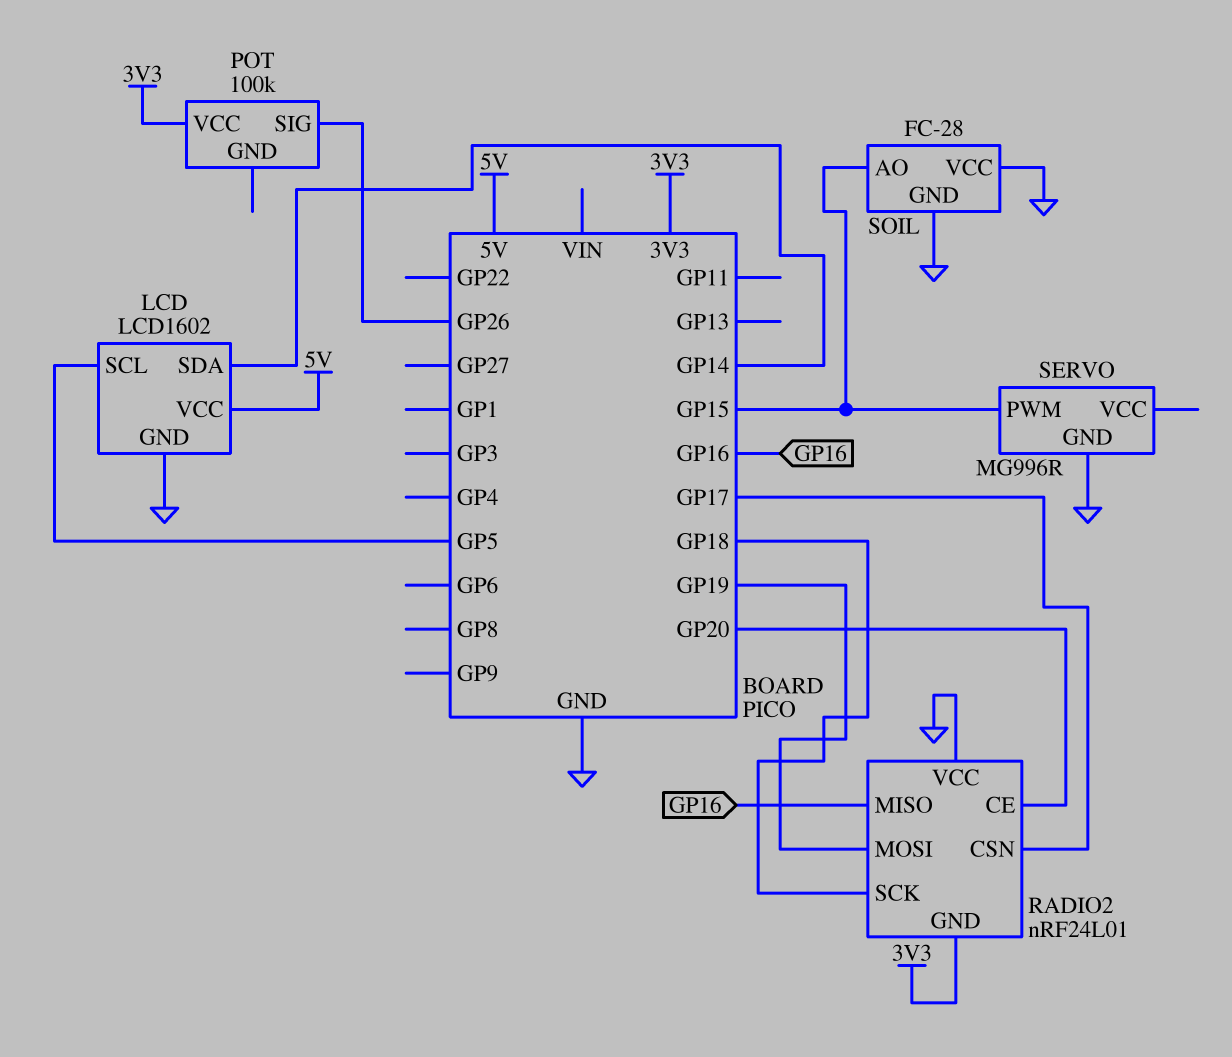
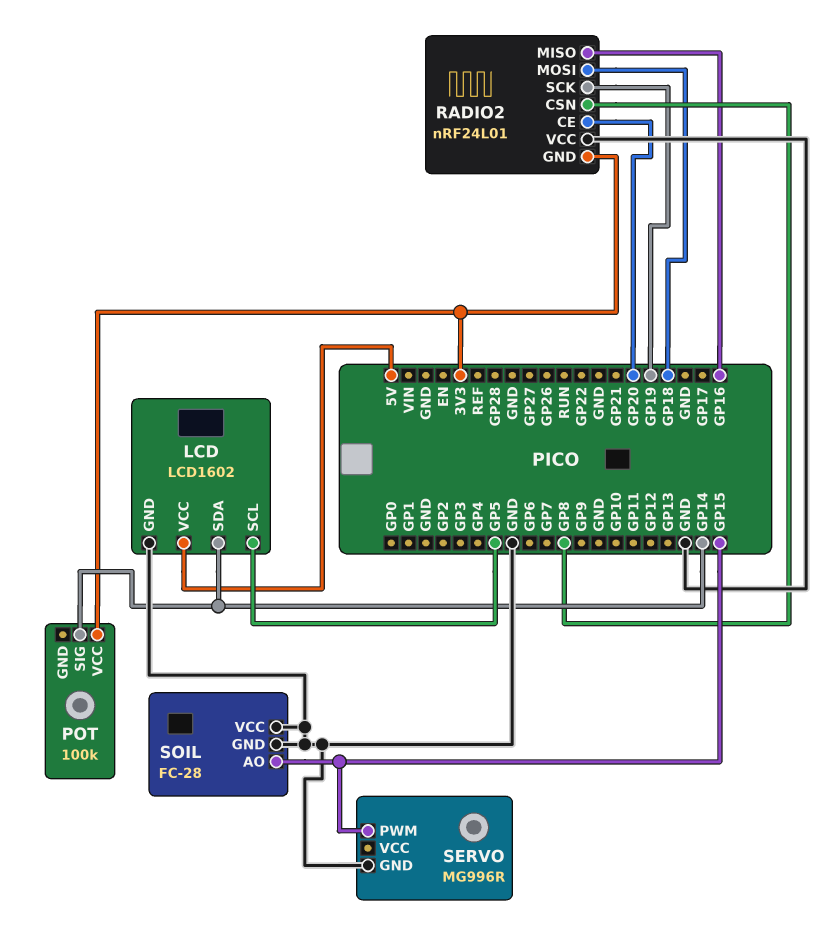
POT pin SIG: GP26 -> GP14
RADIO2 pin CSN: GP17 -> GP8
RADIO2 pin MOSI: GP19 -> GP18
RADIO2 pin SCK: GP18 -> GP19

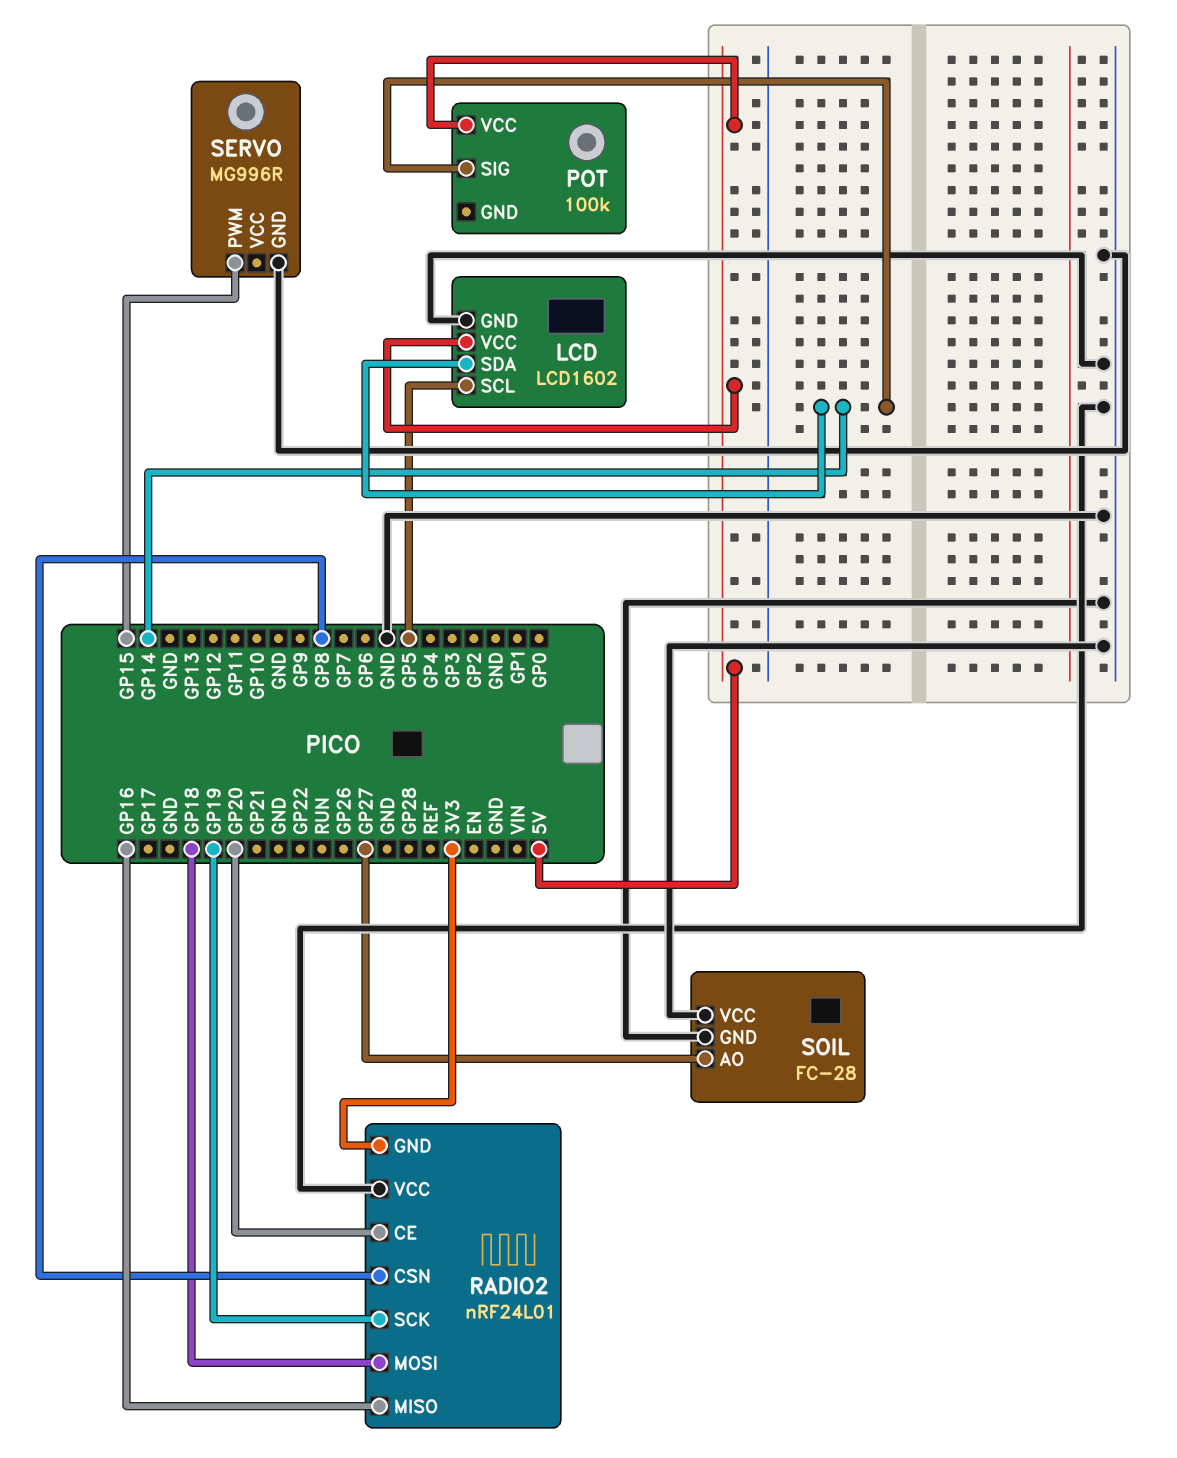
POT pin VCC: 3V3 -> 5V
SOIL pin AO: GP15 -> GP27

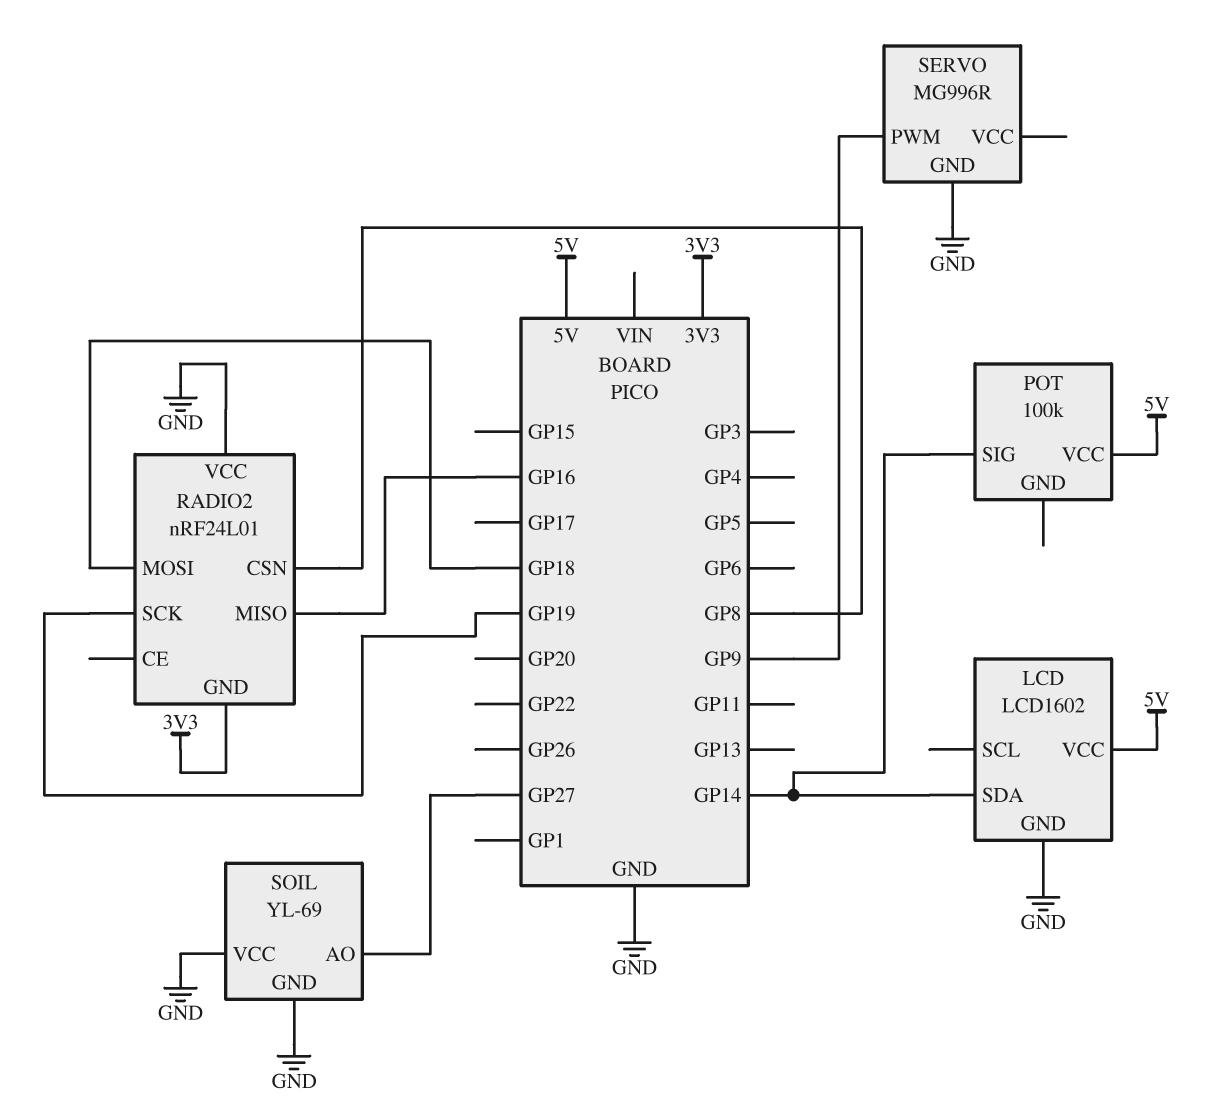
LCD pin SCL: GP5 -> none
RADIO2 pin CE: GP20 -> none
SERVO pin PWM: GP15 -> GP9
SOIL: FC-28 -> YL-69

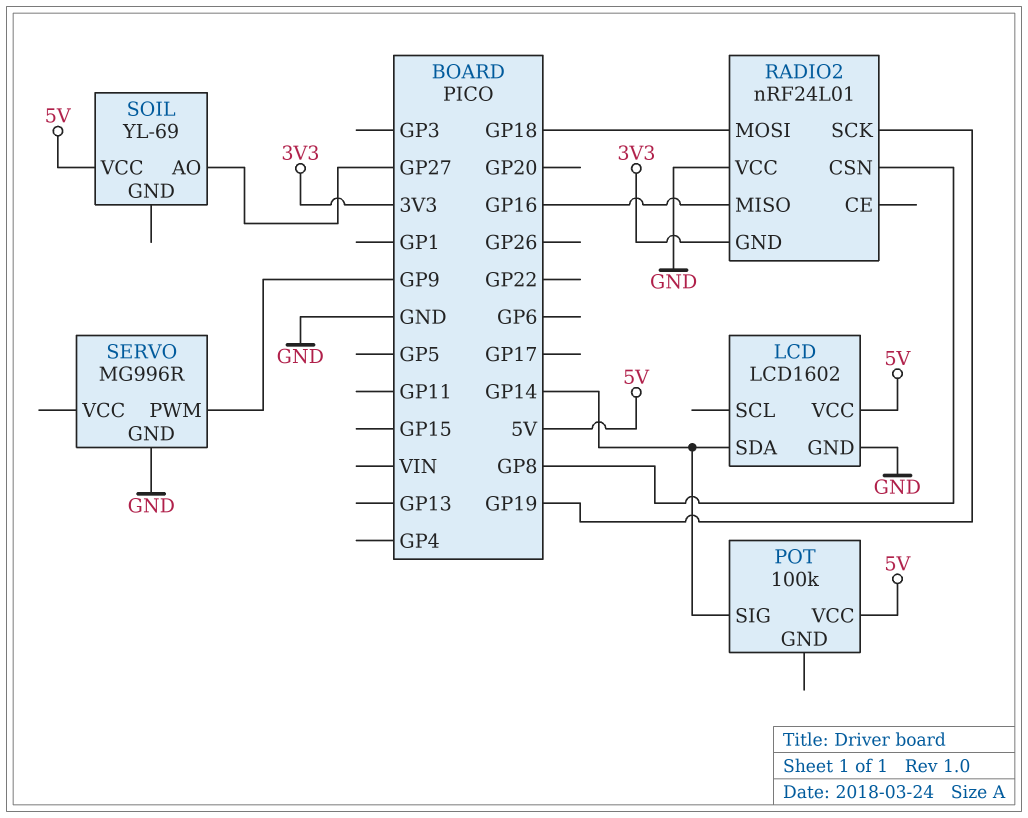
SOIL pin GND: GND -> none
SOIL pin VCC: GND -> 5V

